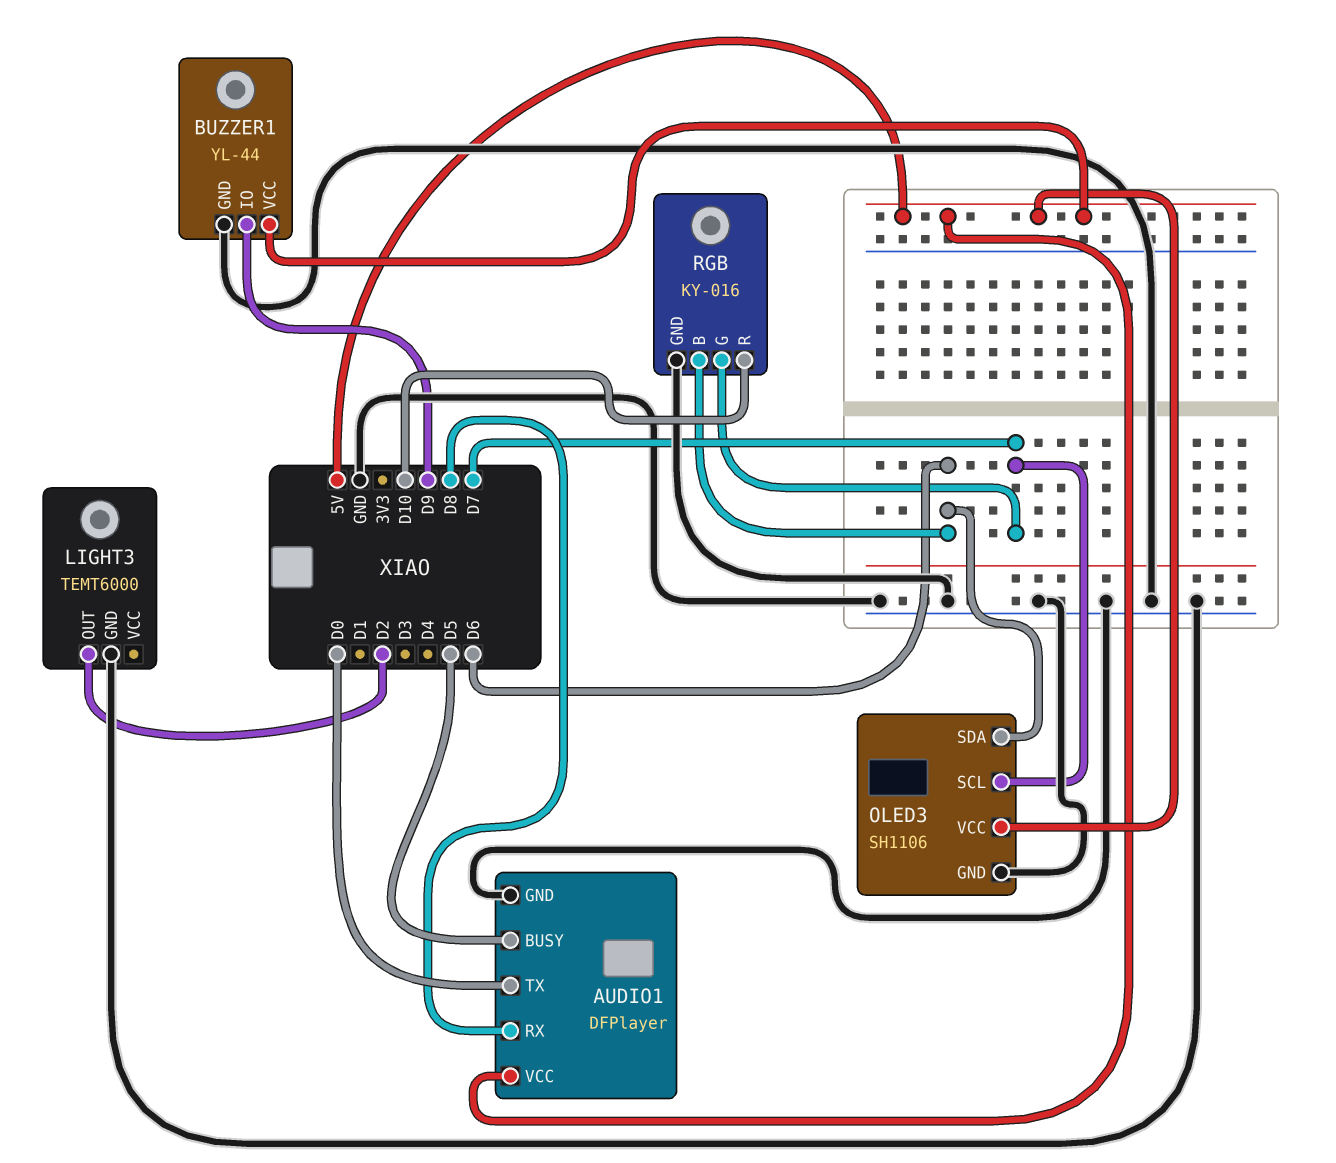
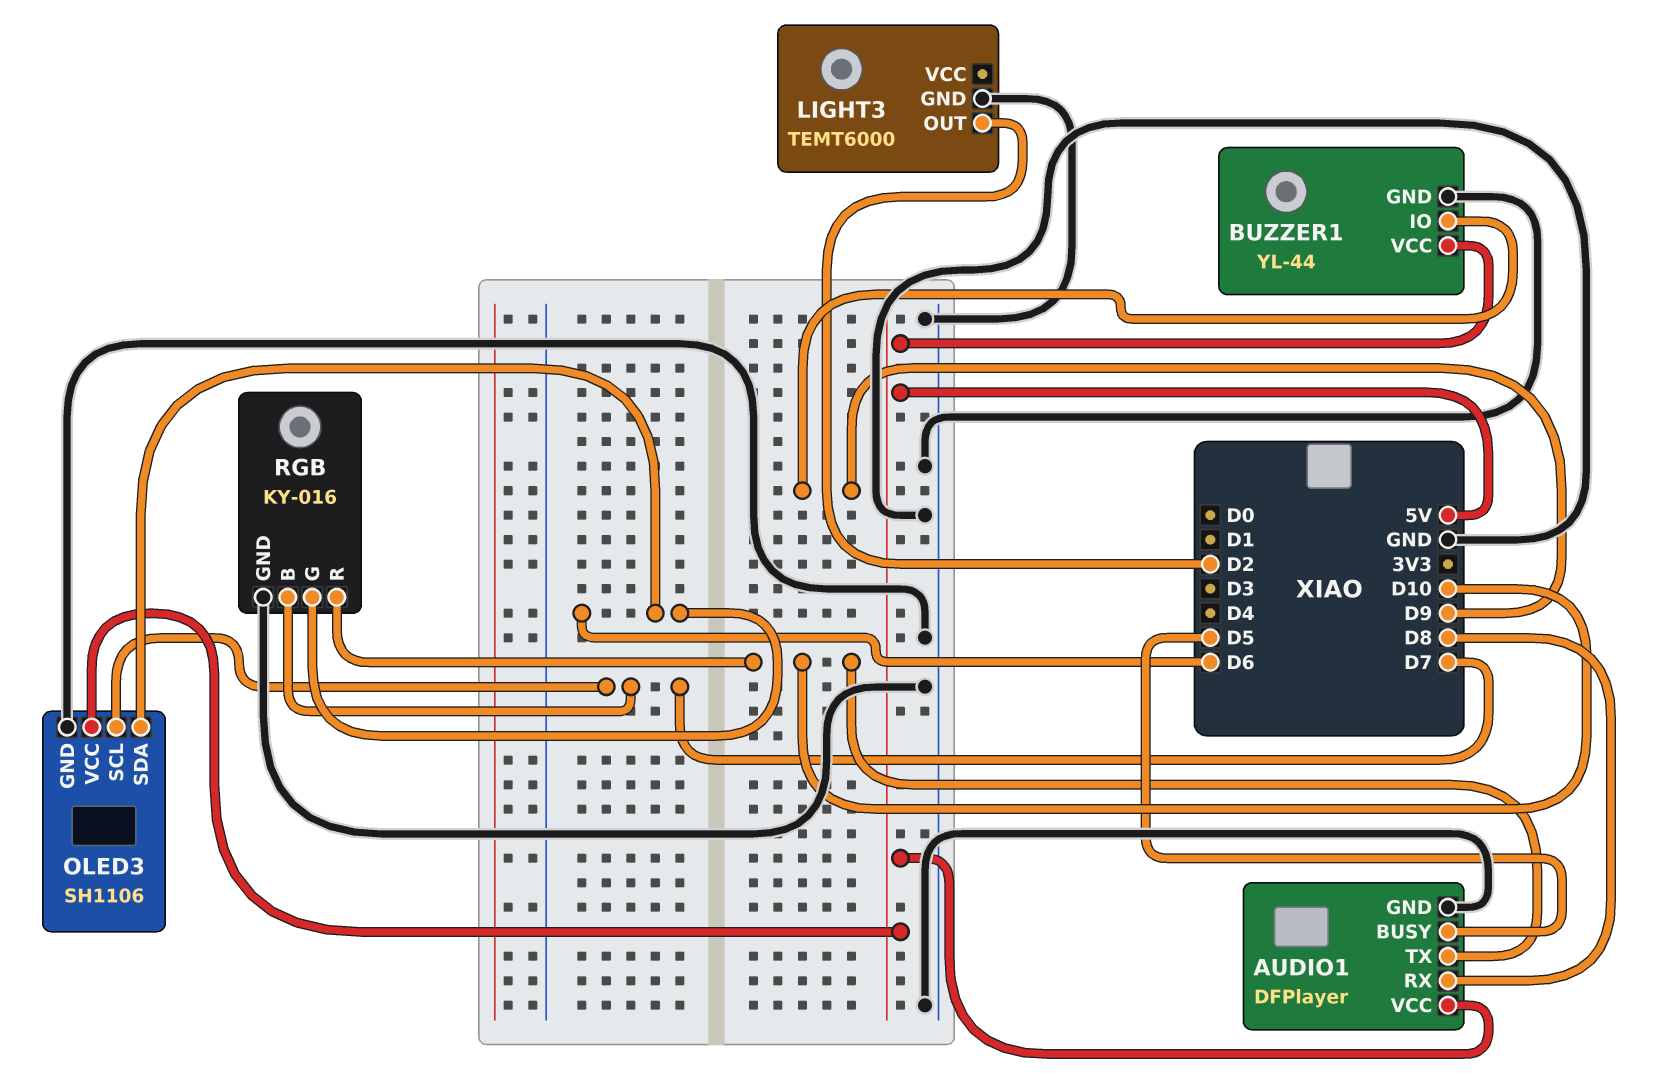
AUDIO1 pin TX: D0 -> D10
RGB pin B: D6 -> D7
RGB pin G: D7 -> D6

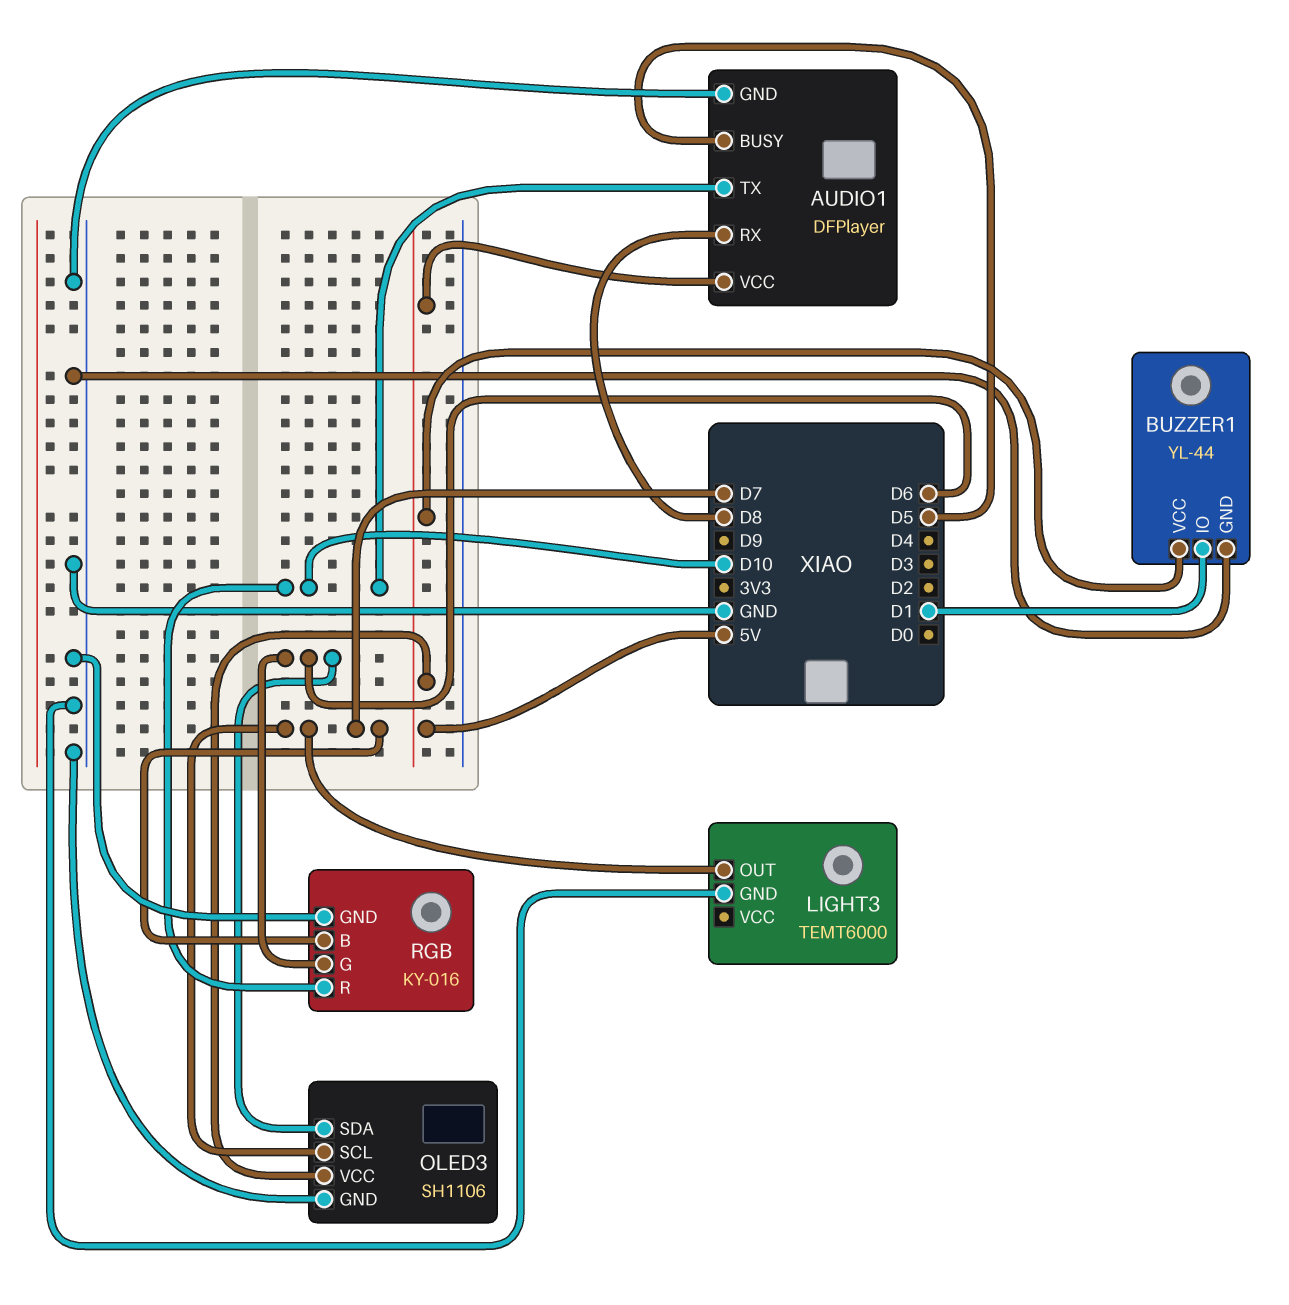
BUZZER1 pin IO: D9 -> D1
LIGHT3 pin OUT: D2 -> D7

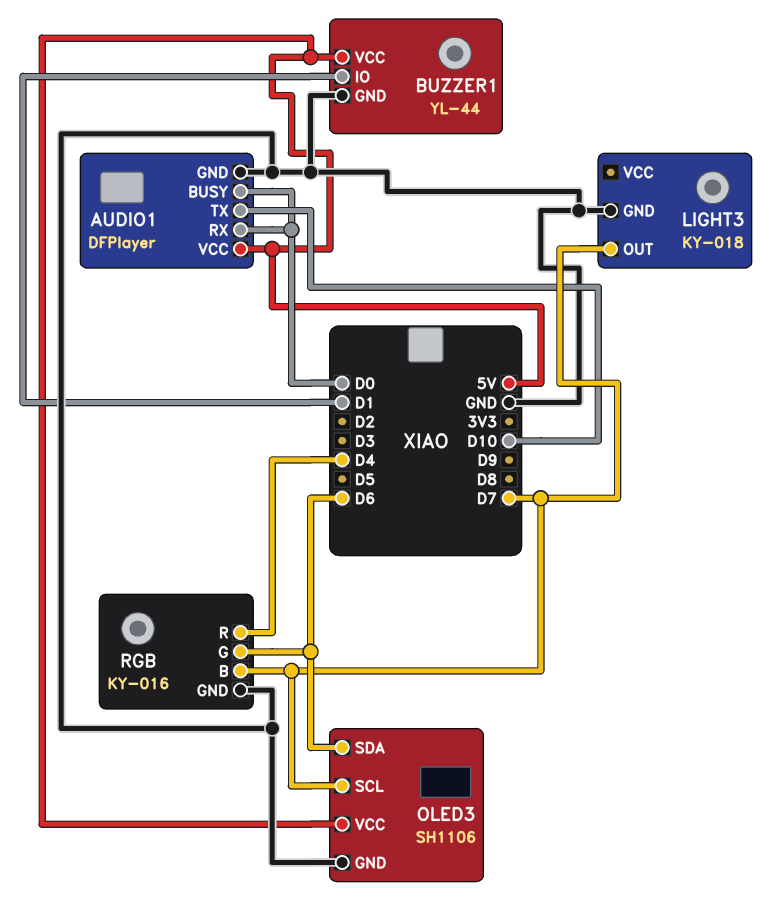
AUDIO1 pin BUSY: D5 -> D0
AUDIO1 pin RX: D8 -> D0
LIGHT3: TEMT6000 -> KY-018
RGB pin R: D10 -> D4

